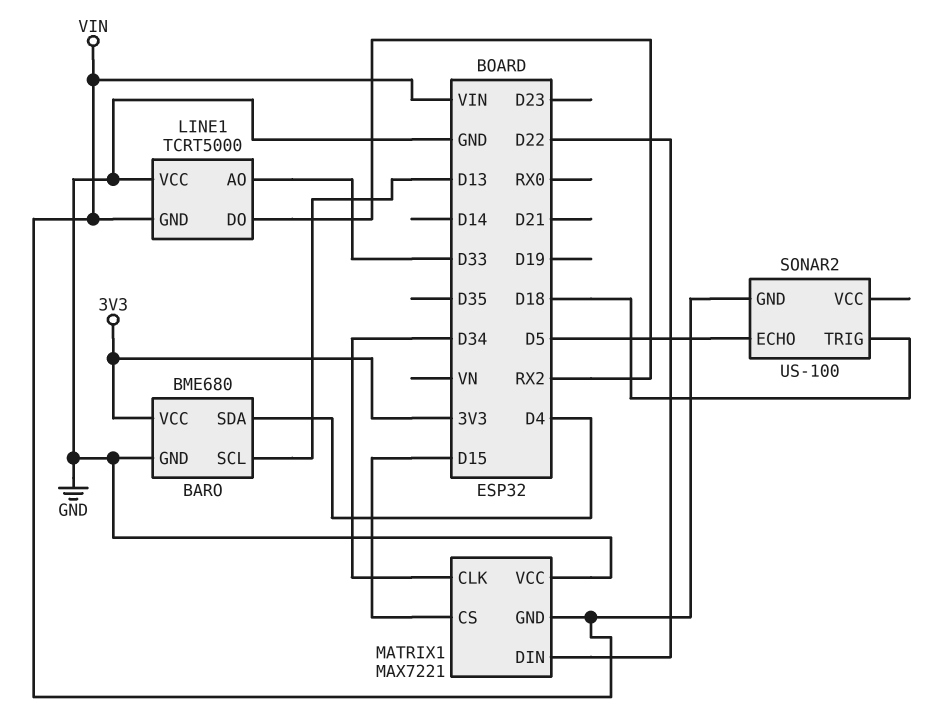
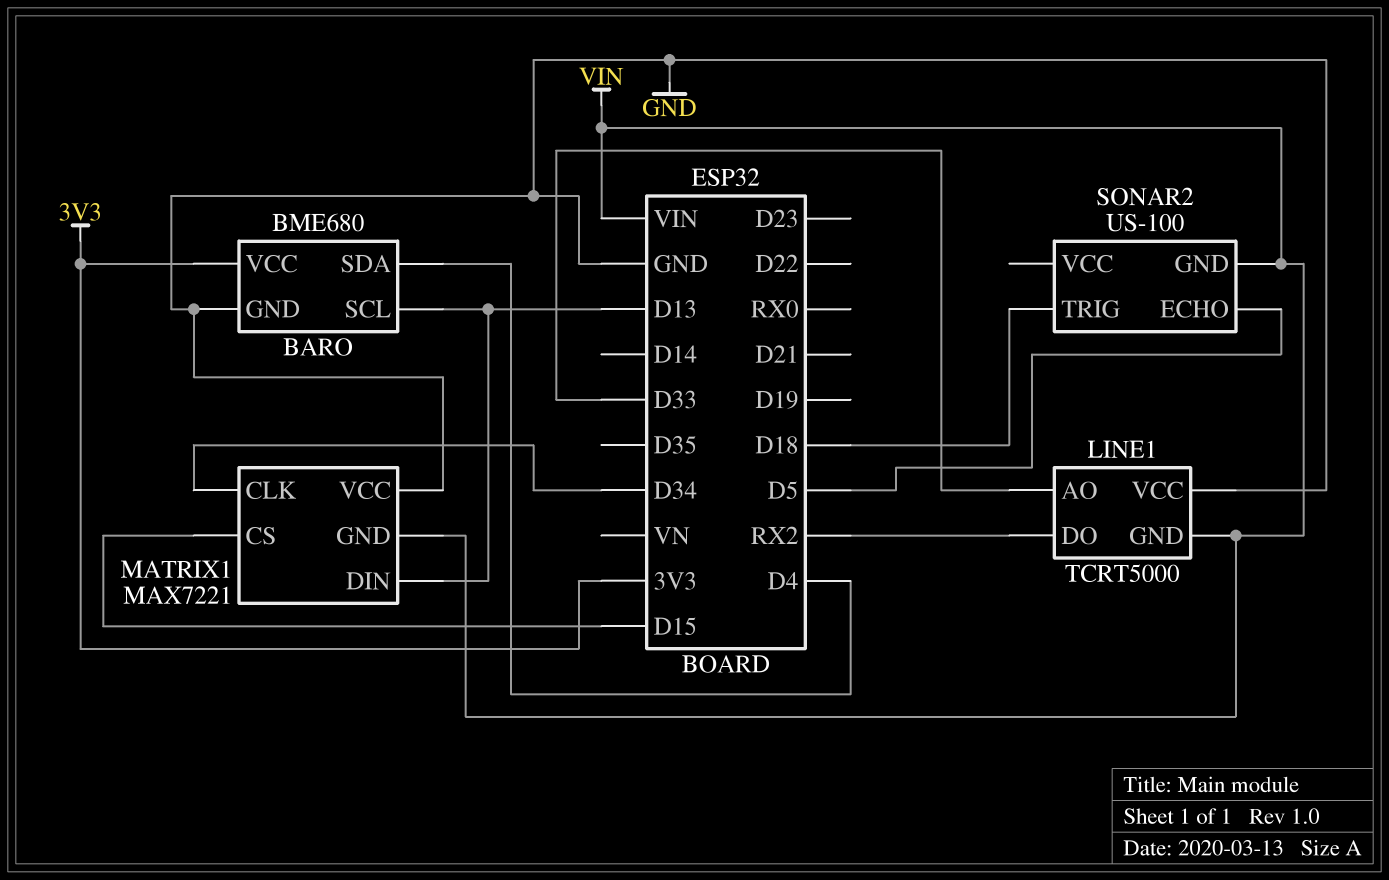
MATRIX1 pin DIN: D22 -> D13

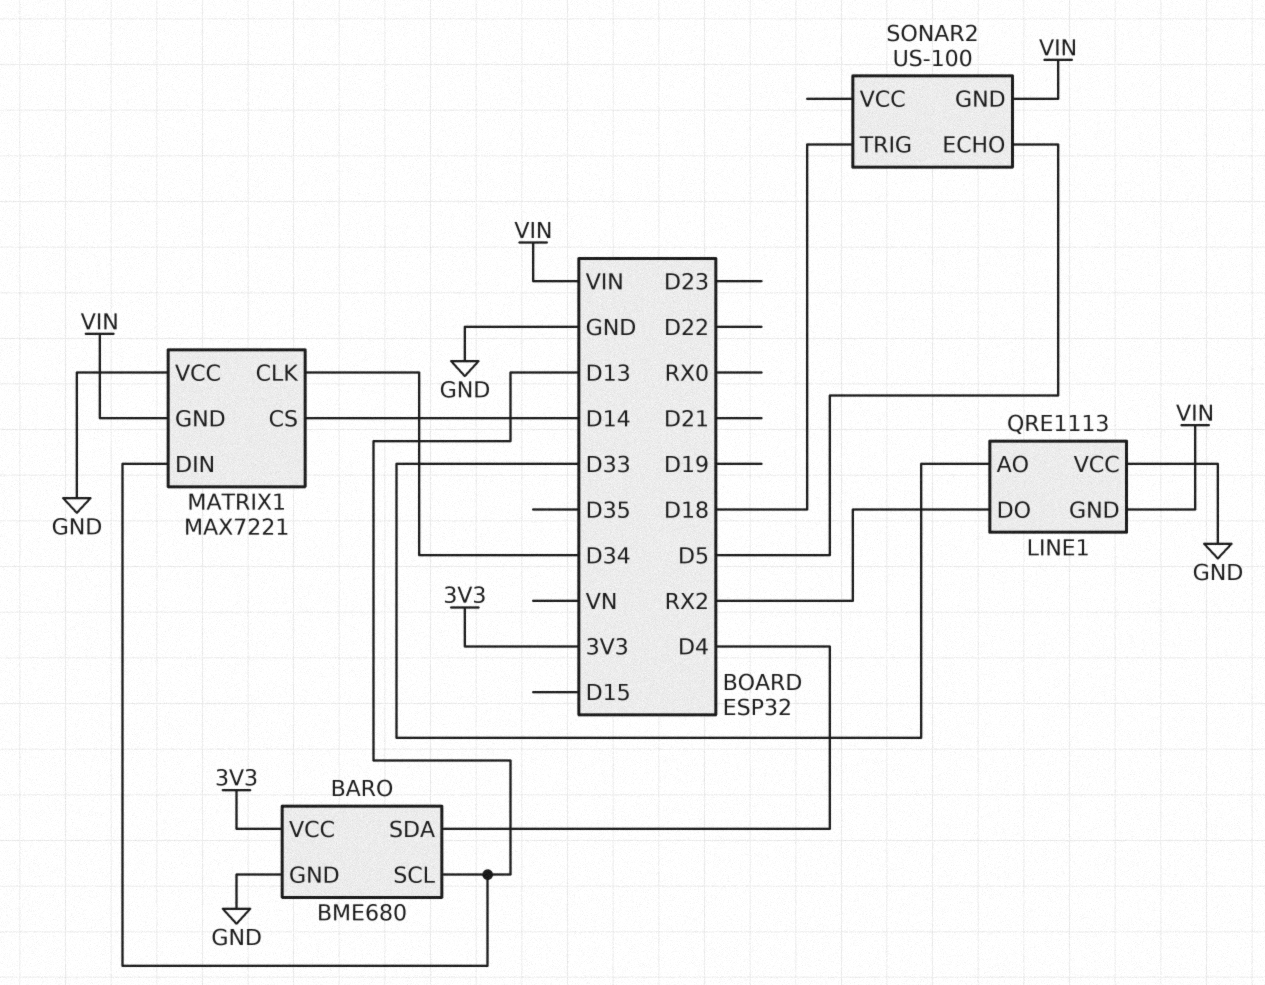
LINE1: TCRT5000 -> QRE1113
MATRIX1 pin CS: D15 -> D14

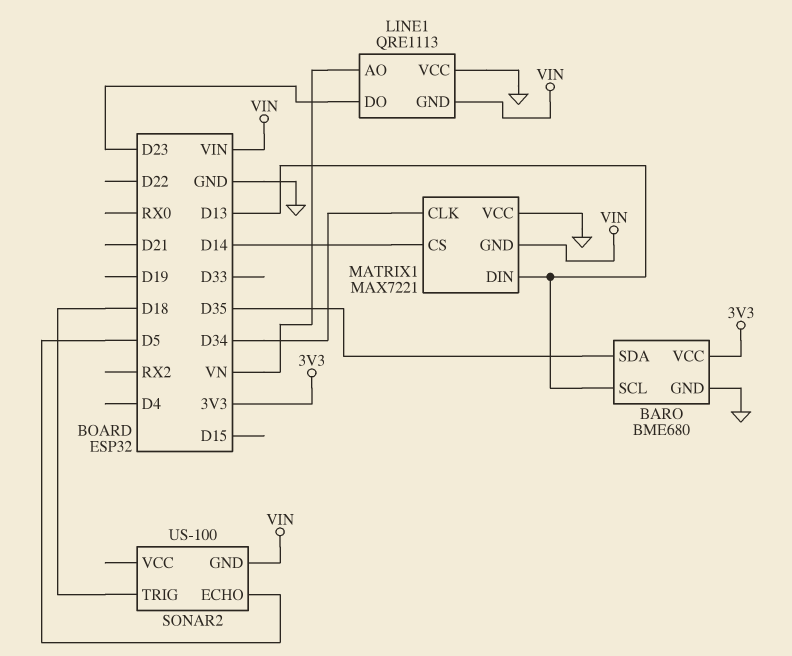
BARO pin SDA: D4 -> D35
LINE1 pin AO: D33 -> VN
LINE1 pin DO: RX2 -> D23

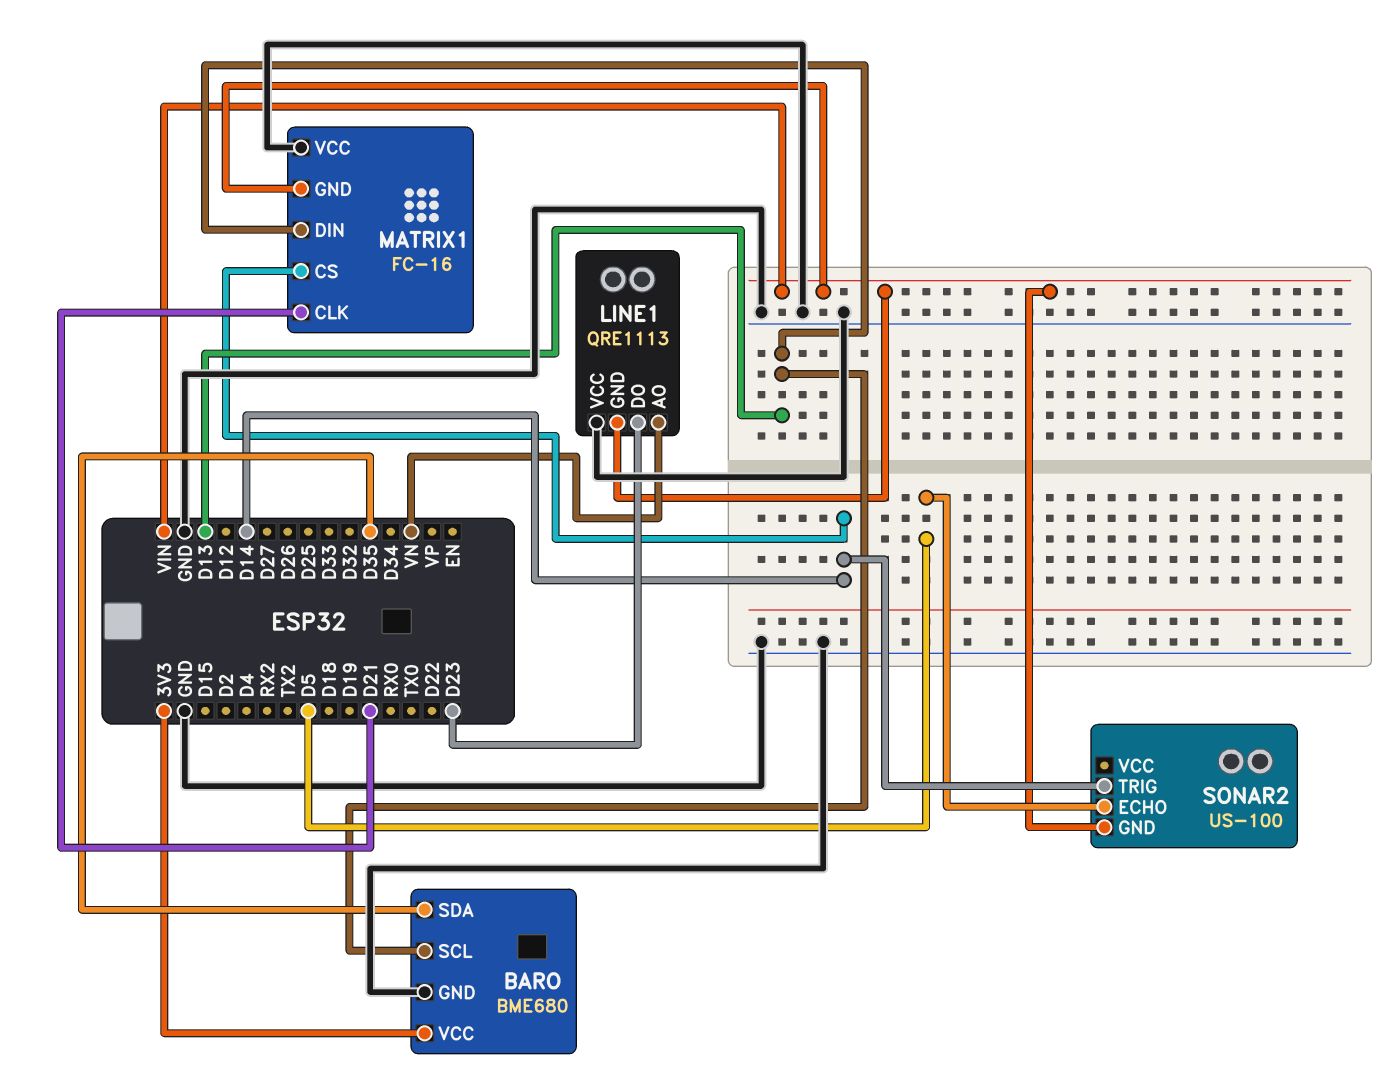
MATRIX1: MAX7221 -> FC-16
MATRIX1 pin CLK: D34 -> D21
SONAR2 pin TRIG: D18 -> D14

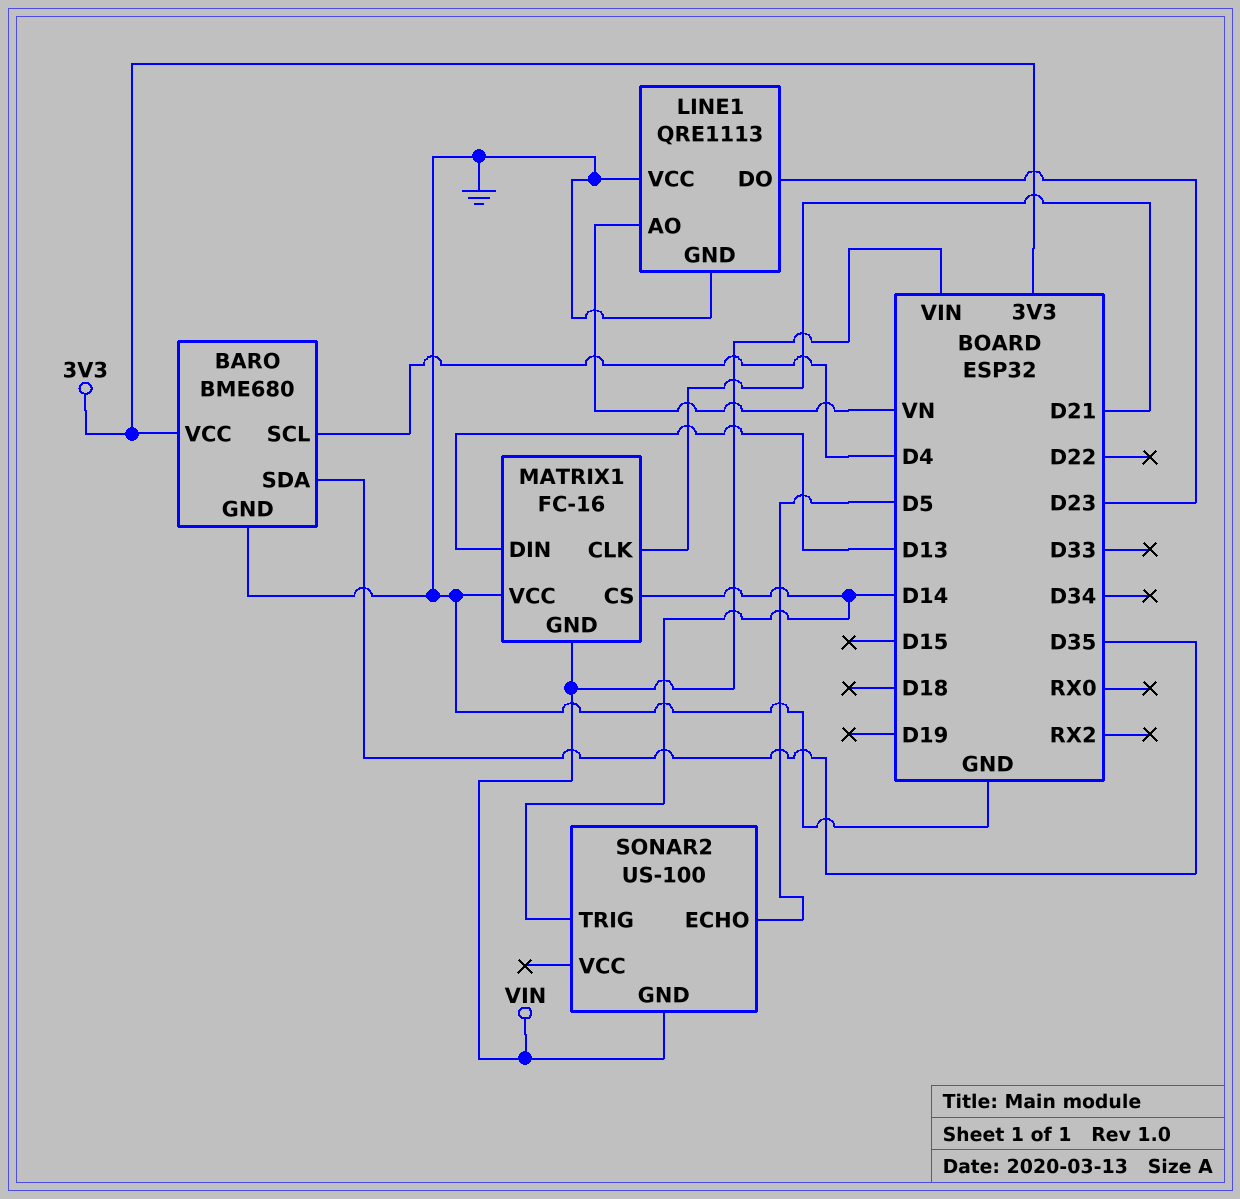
BARO pin SCL: D13 -> D4
LINE1 pin GND: VIN -> GND

